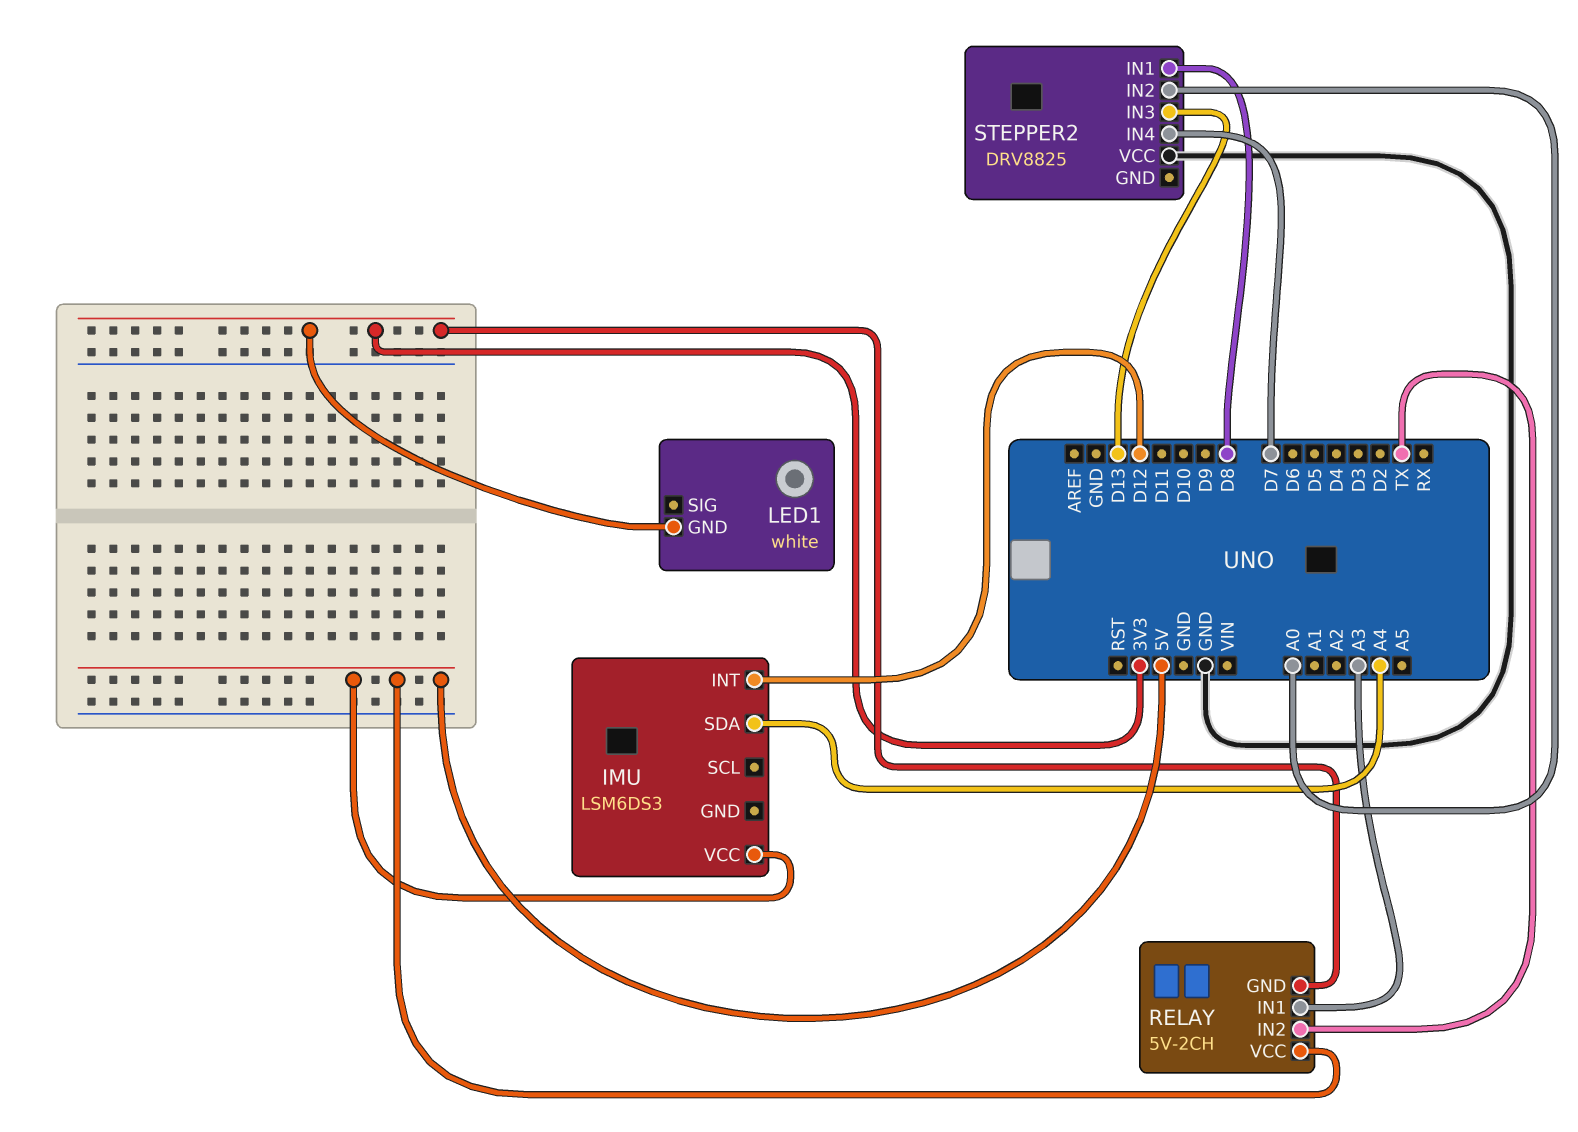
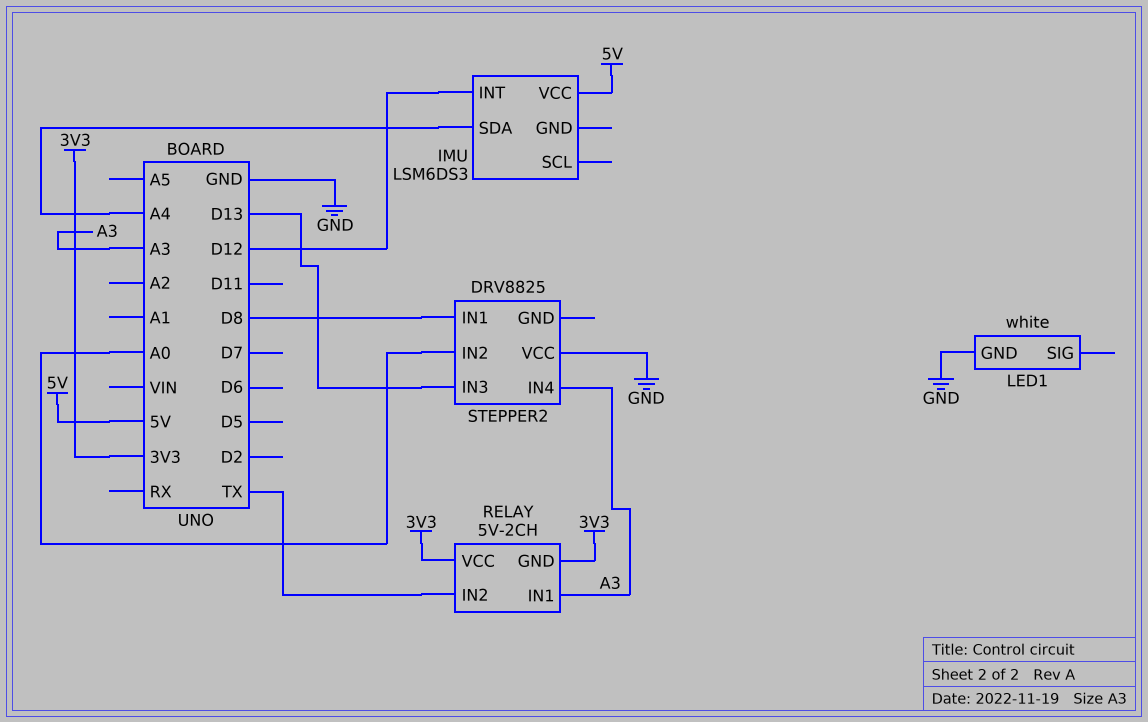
LED1 pin GND: 3V3 -> GND
RELAY pin VCC: 5V -> 3V3
STEPPER2 pin IN4: D7 -> A3

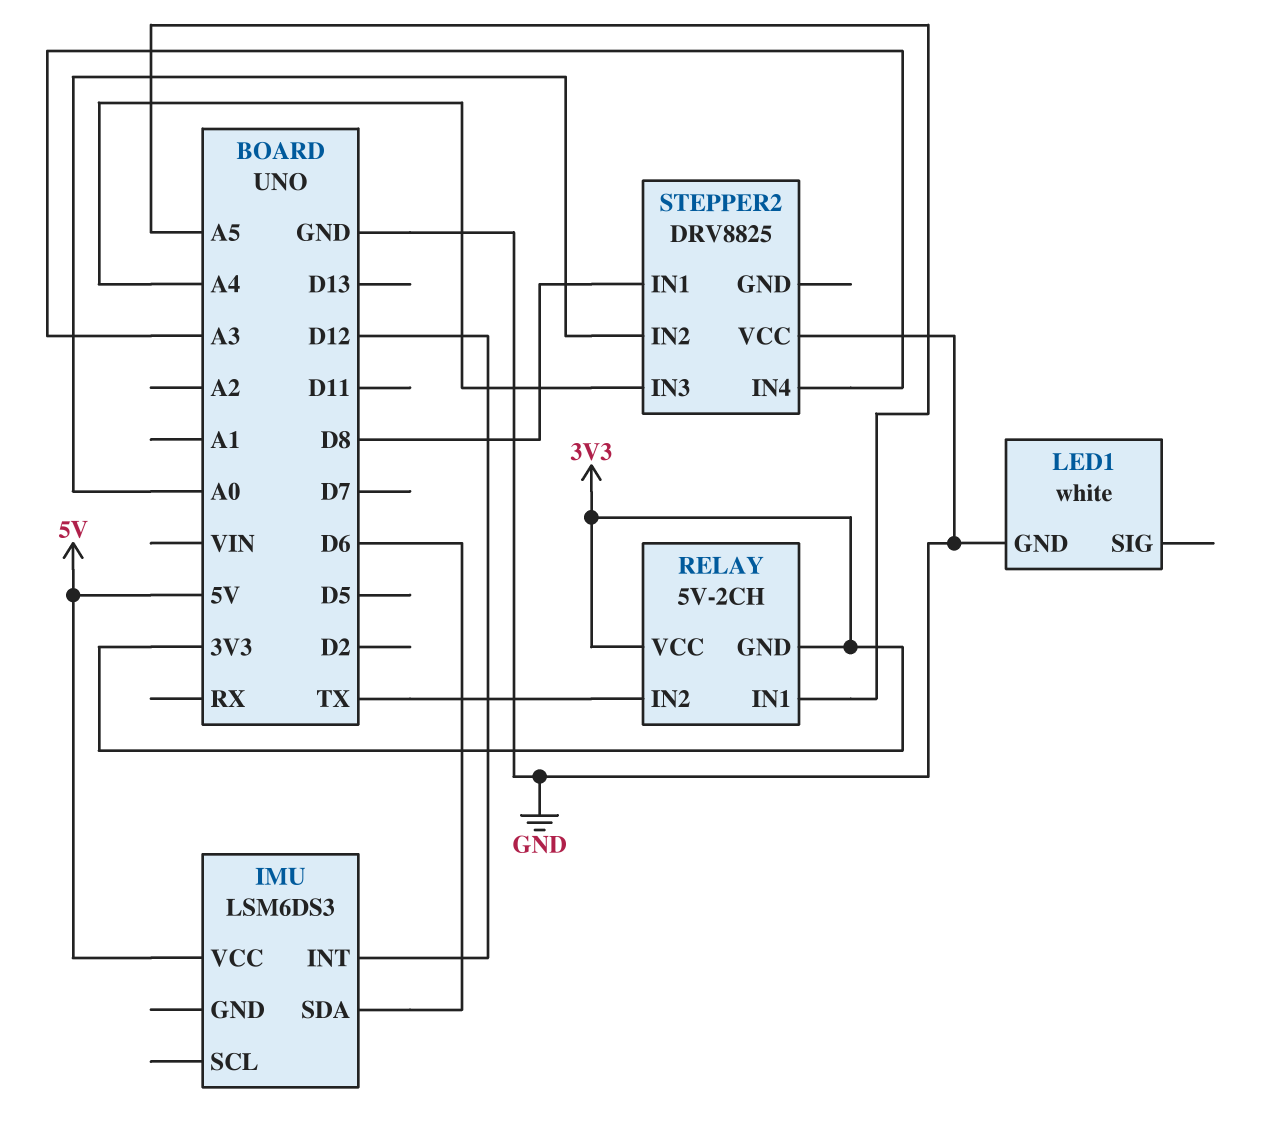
IMU pin SDA: A4 -> D6
RELAY pin IN1: A3 -> A5
STEPPER2 pin IN3: D13 -> A4

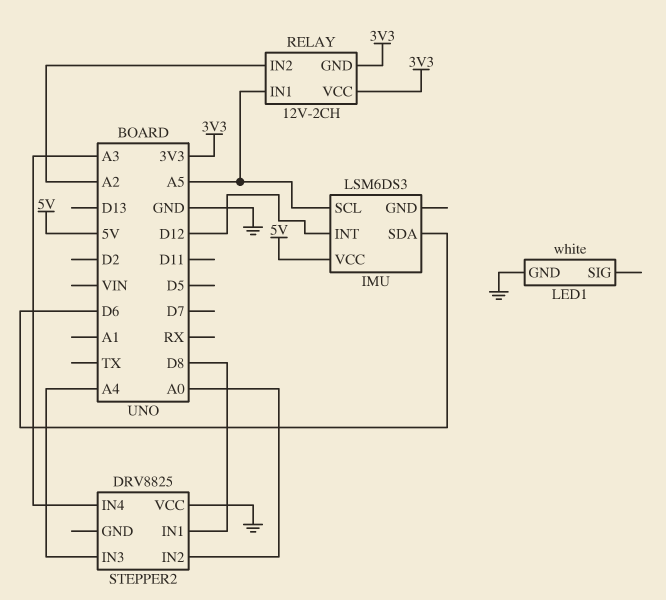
IMU pin SCL: none -> A5
RELAY: 5V-2CH -> 12V-2CH
RELAY pin IN2: TX -> A2

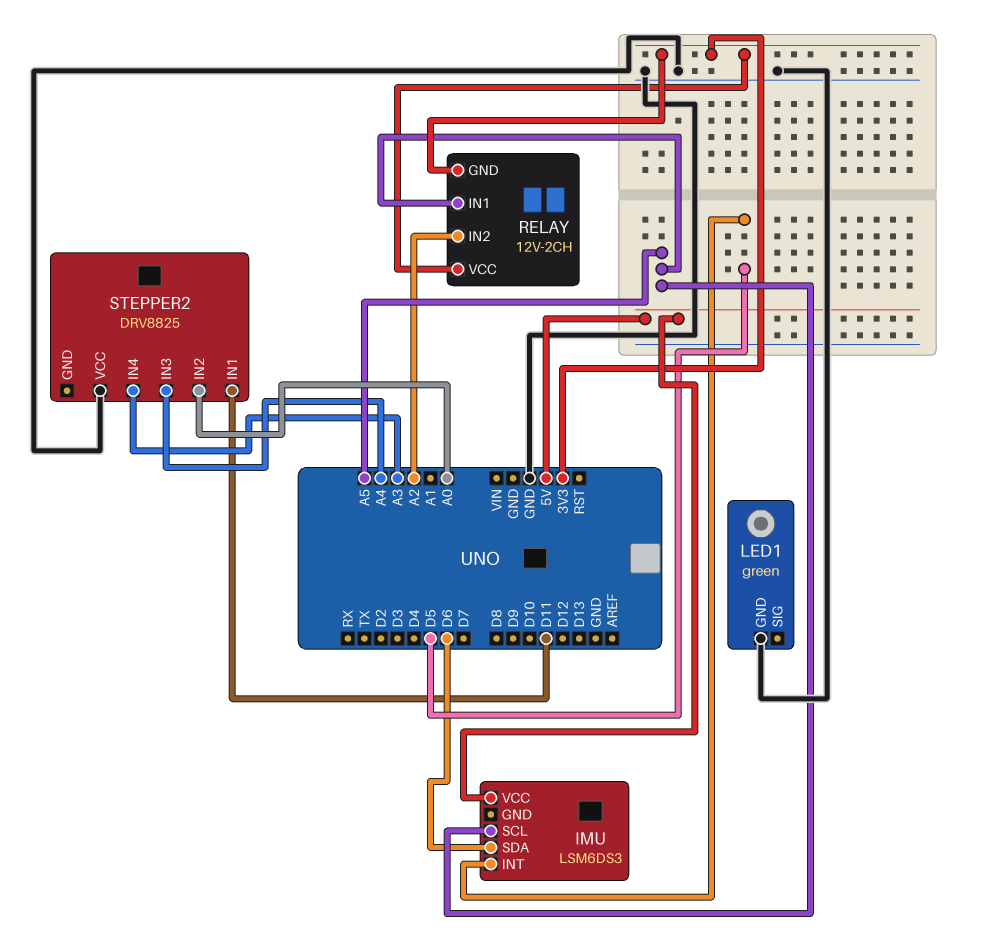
IMU pin INT: D12 -> D5
LED1: white -> green
STEPPER2 pin IN1: D8 -> D11

